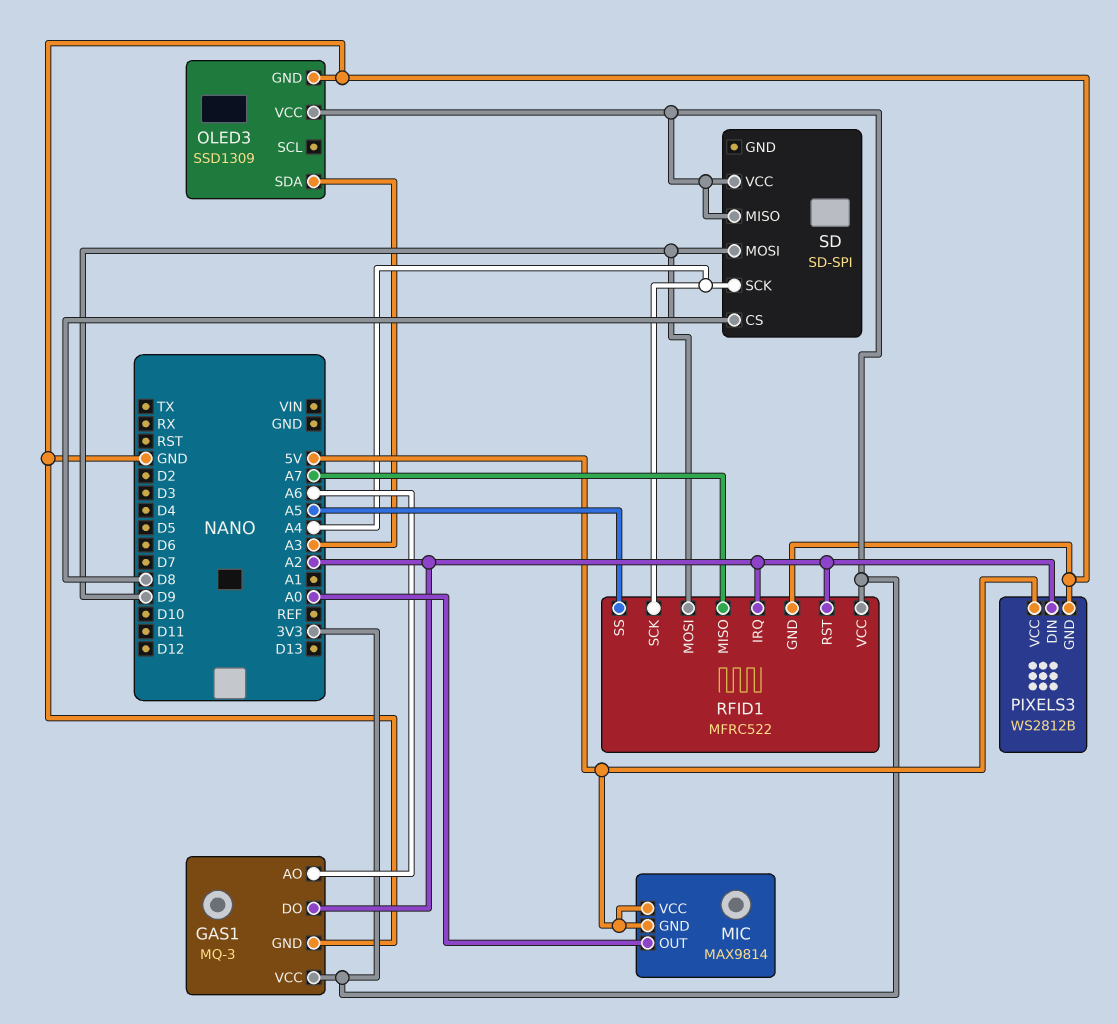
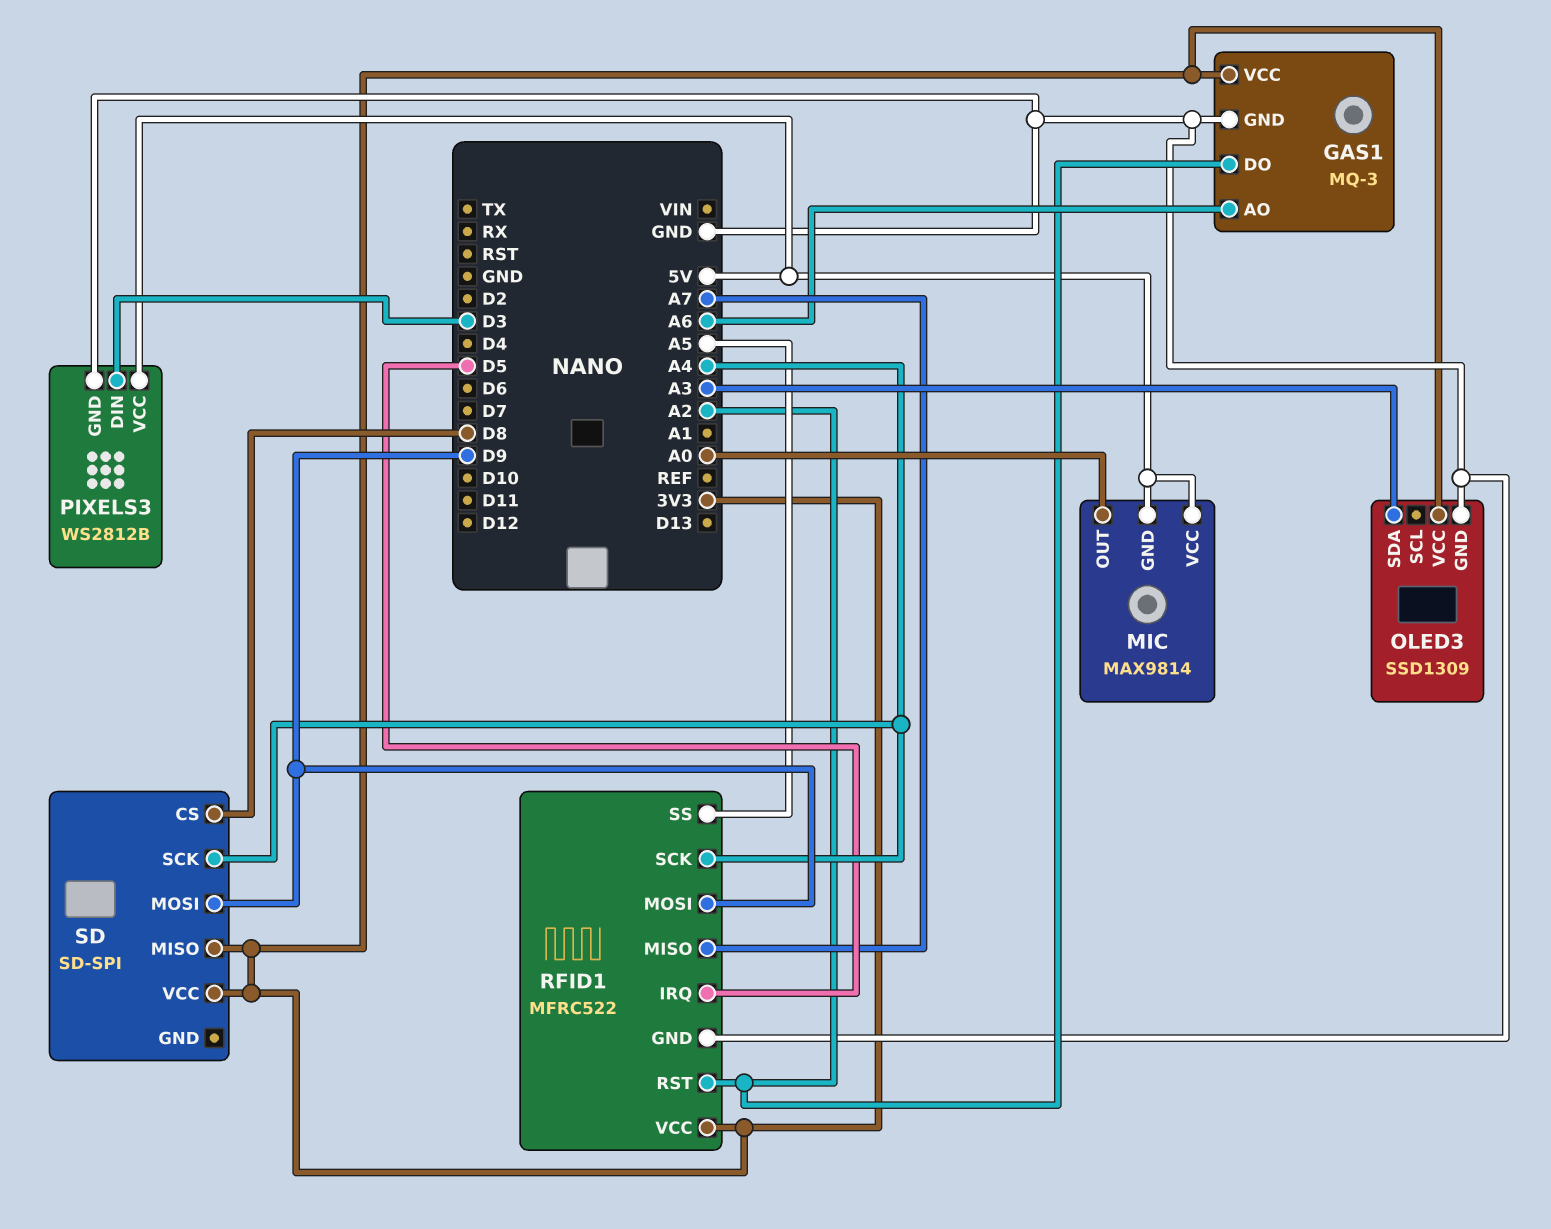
PIXELS3 pin DIN: A2 -> D3
RFID1 pin IRQ: A2 -> D5

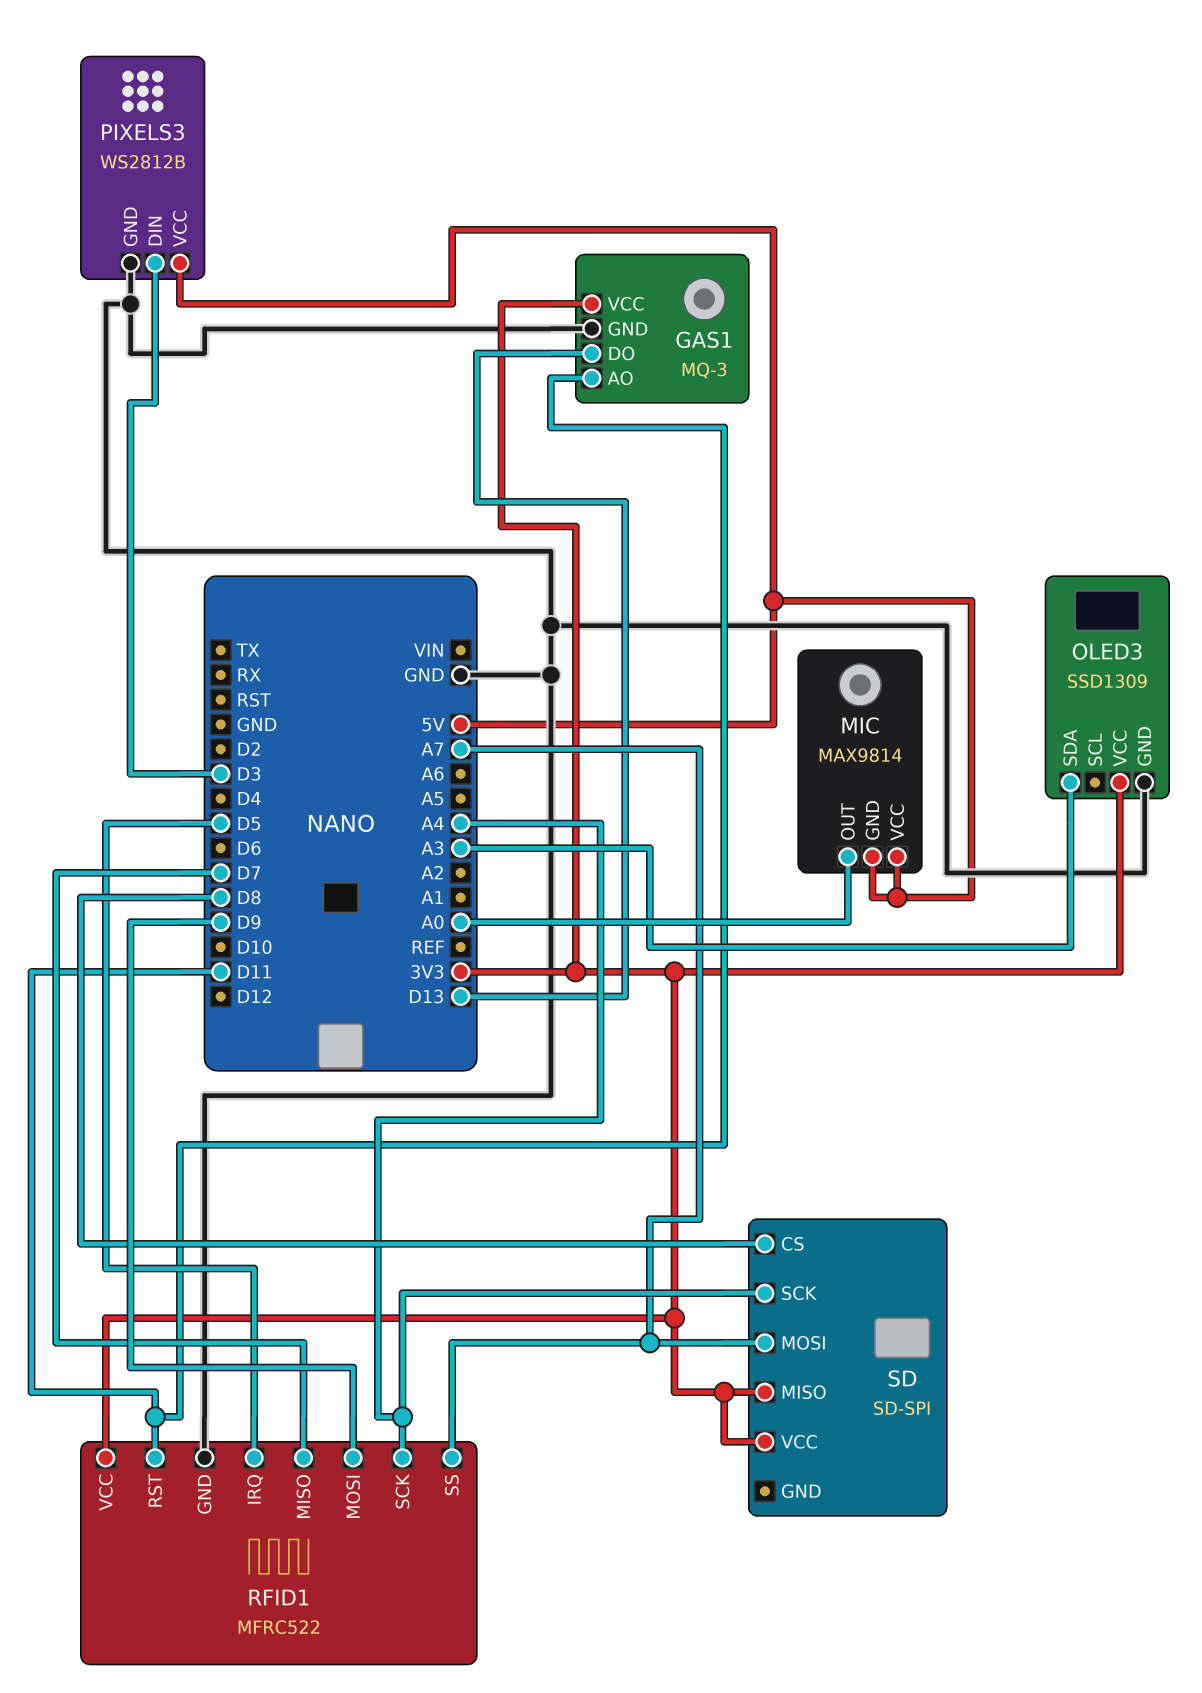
GAS1 pin AO: A6 -> D11
GAS1 pin DO: A2 -> D13
RFID1 pin MISO: A7 -> D7
RFID1 pin RST: A2 -> D11
RFID1 pin SS: A5 -> A7
SD pin MOSI: D9 -> A7

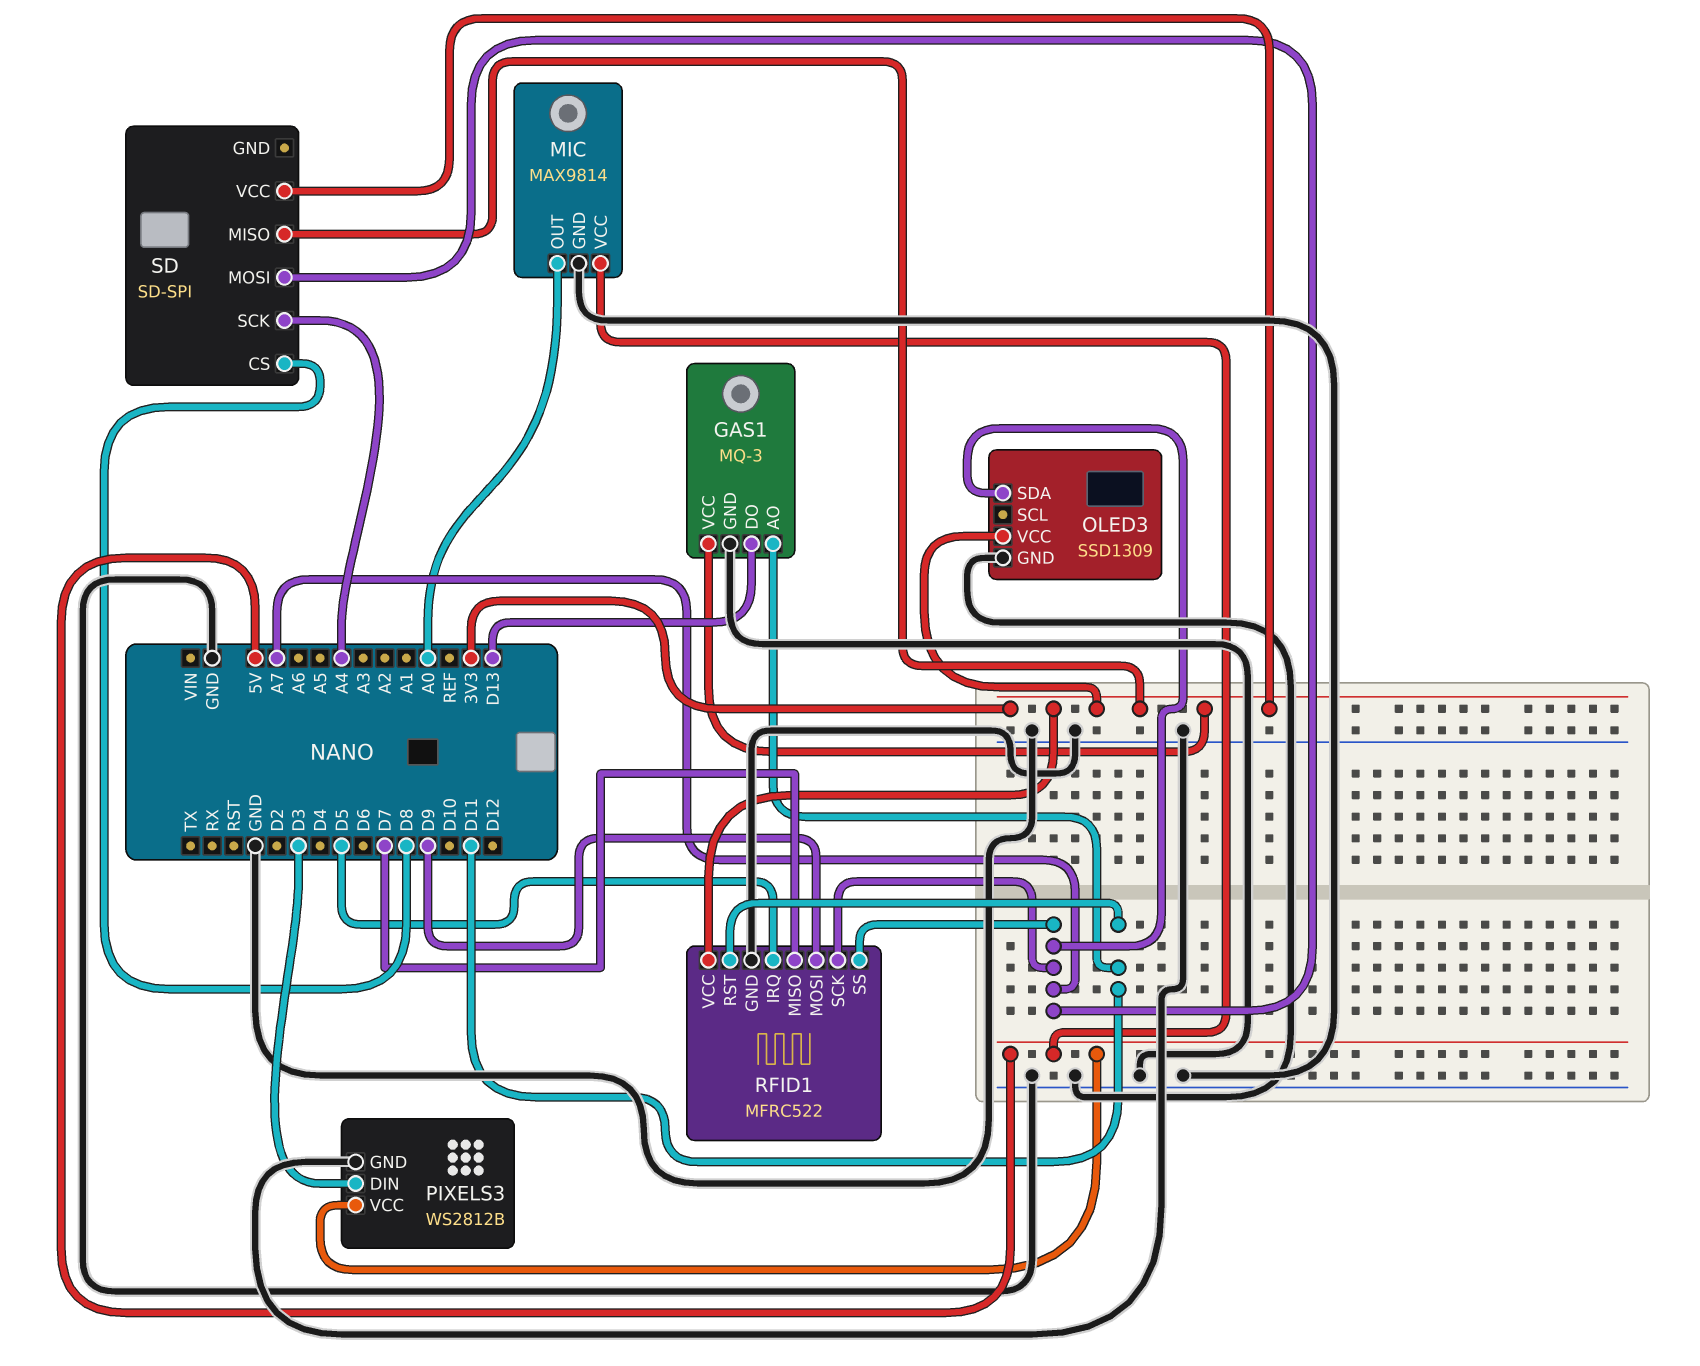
MIC pin GND: 5V -> GND
OLED3 pin SDA: A3 -> A7
RFID1 pin SCK: A4 -> A7

